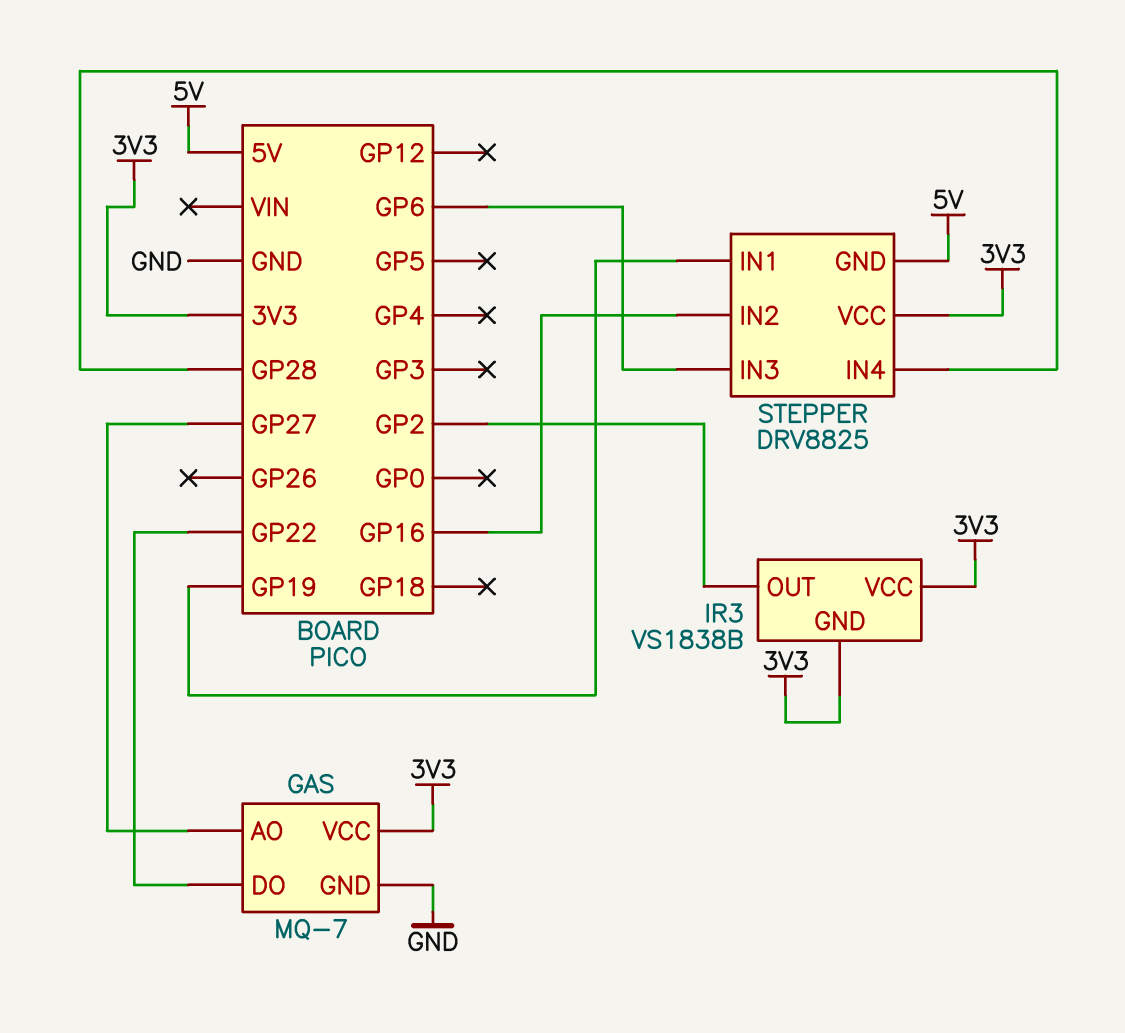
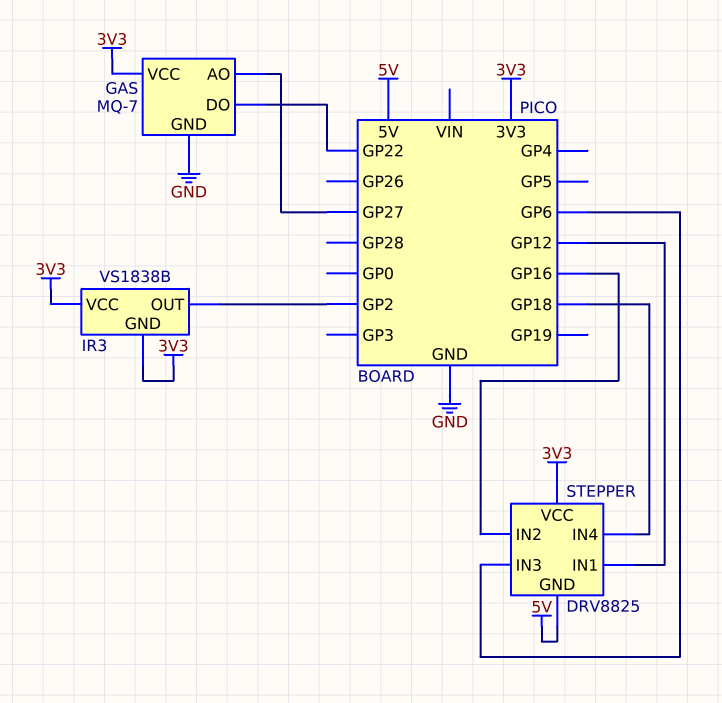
STEPPER pin IN1: GP19 -> GP12
STEPPER pin IN4: GP28 -> GP18

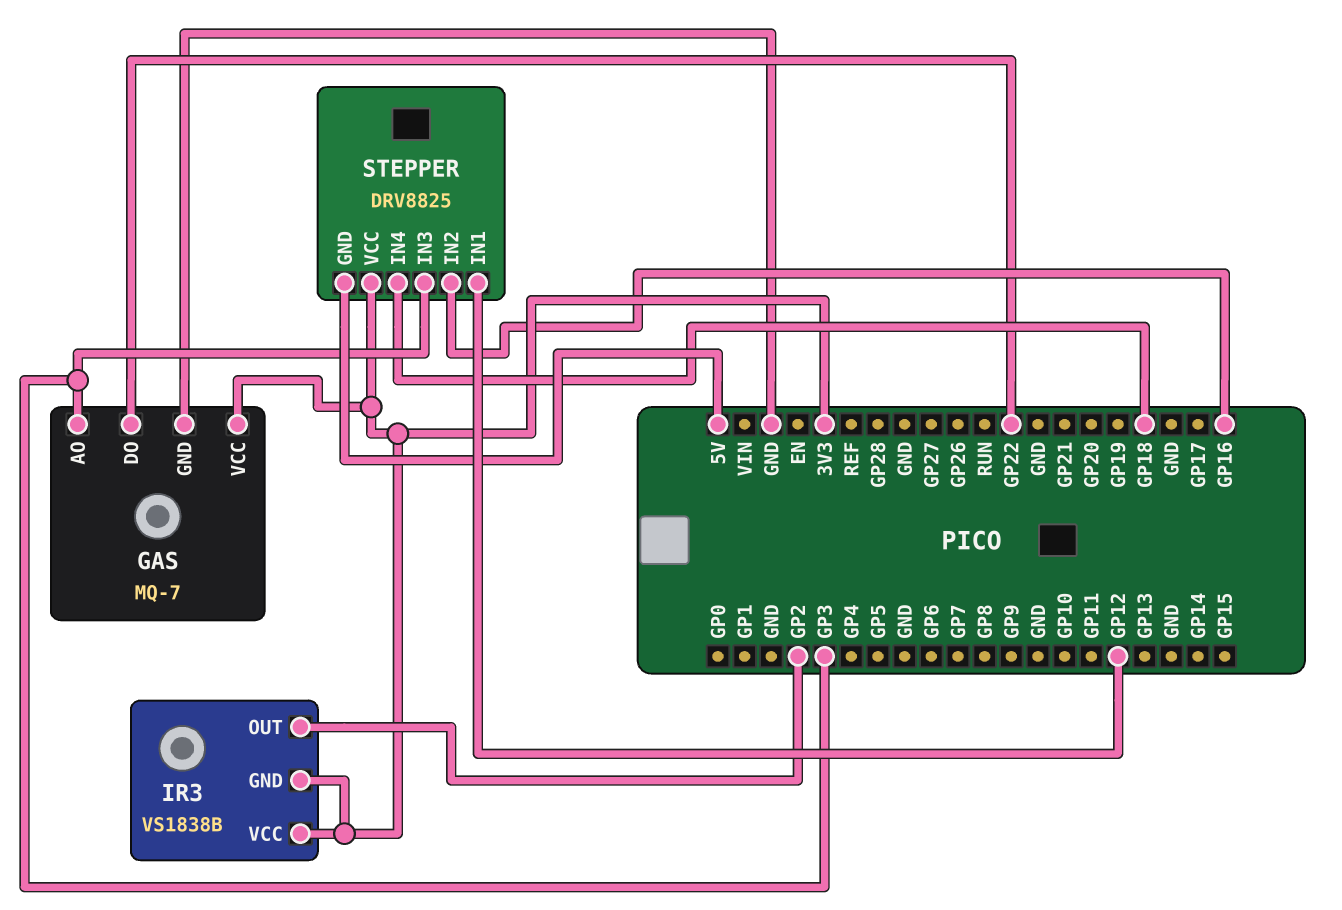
GAS pin AO: GP27 -> GP3
STEPPER pin IN3: GP6 -> GP3

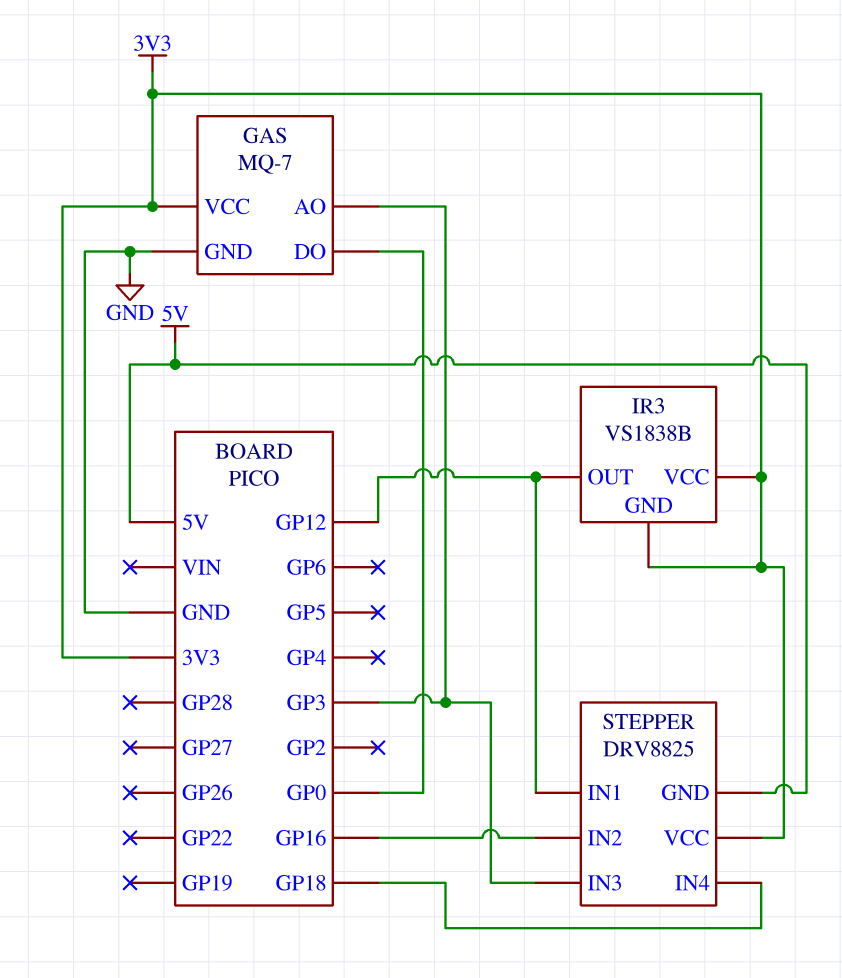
GAS pin DO: GP22 -> GP0
IR3 pin OUT: GP2 -> GP12

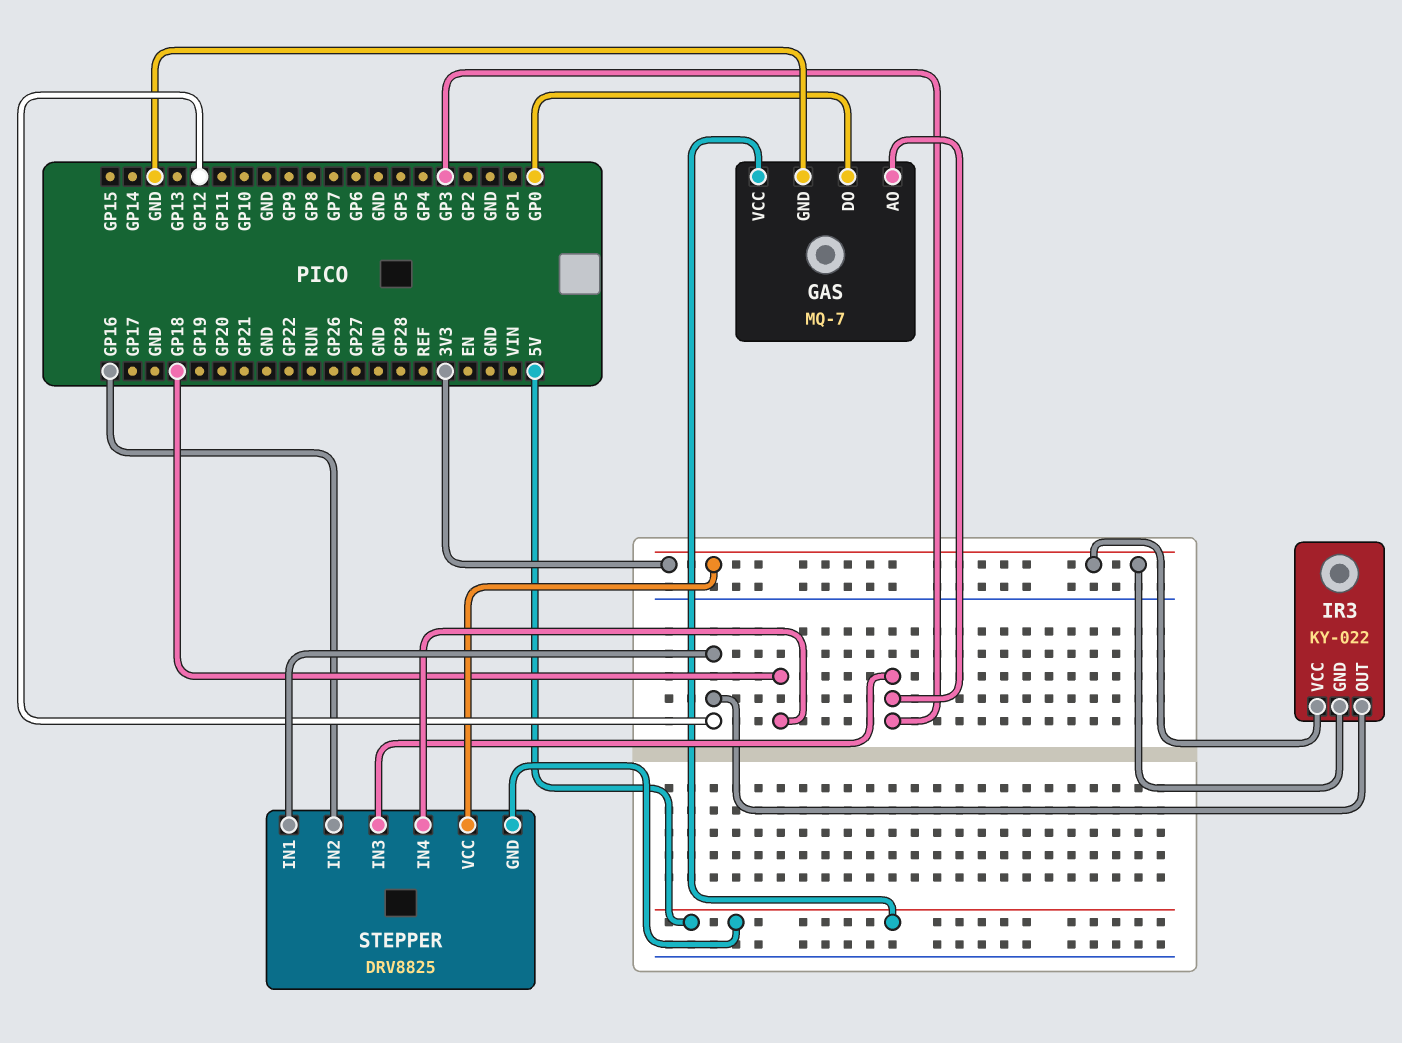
GAS pin VCC: 3V3 -> 5V
IR3: VS1838B -> KY-022

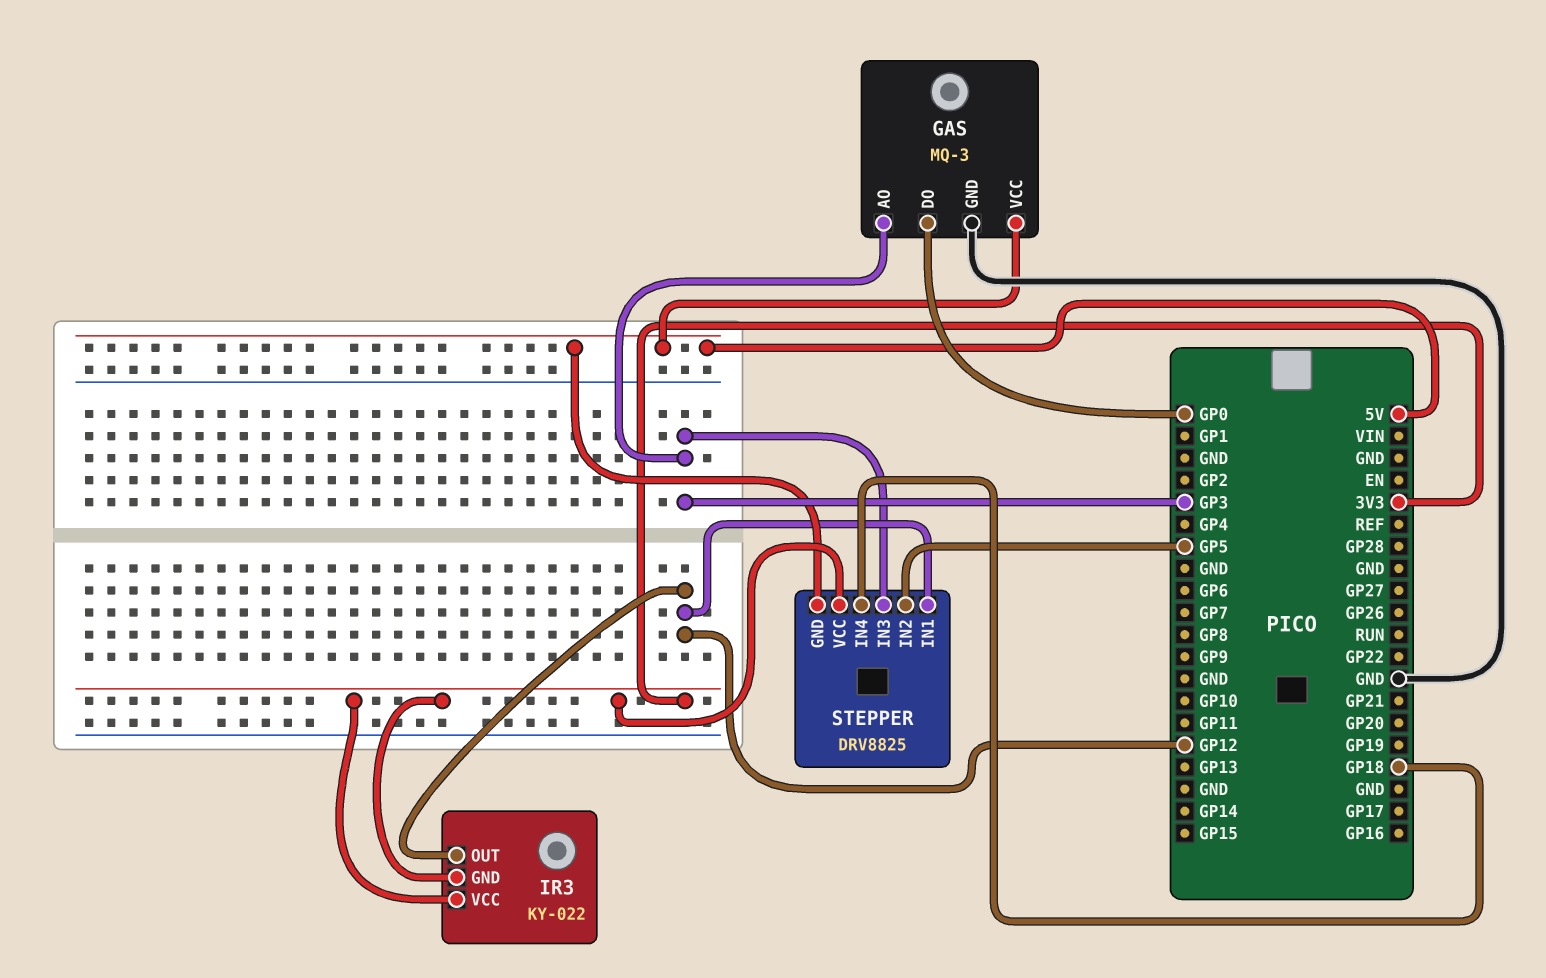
GAS: MQ-7 -> MQ-3
STEPPER pin IN2: GP16 -> GP5

